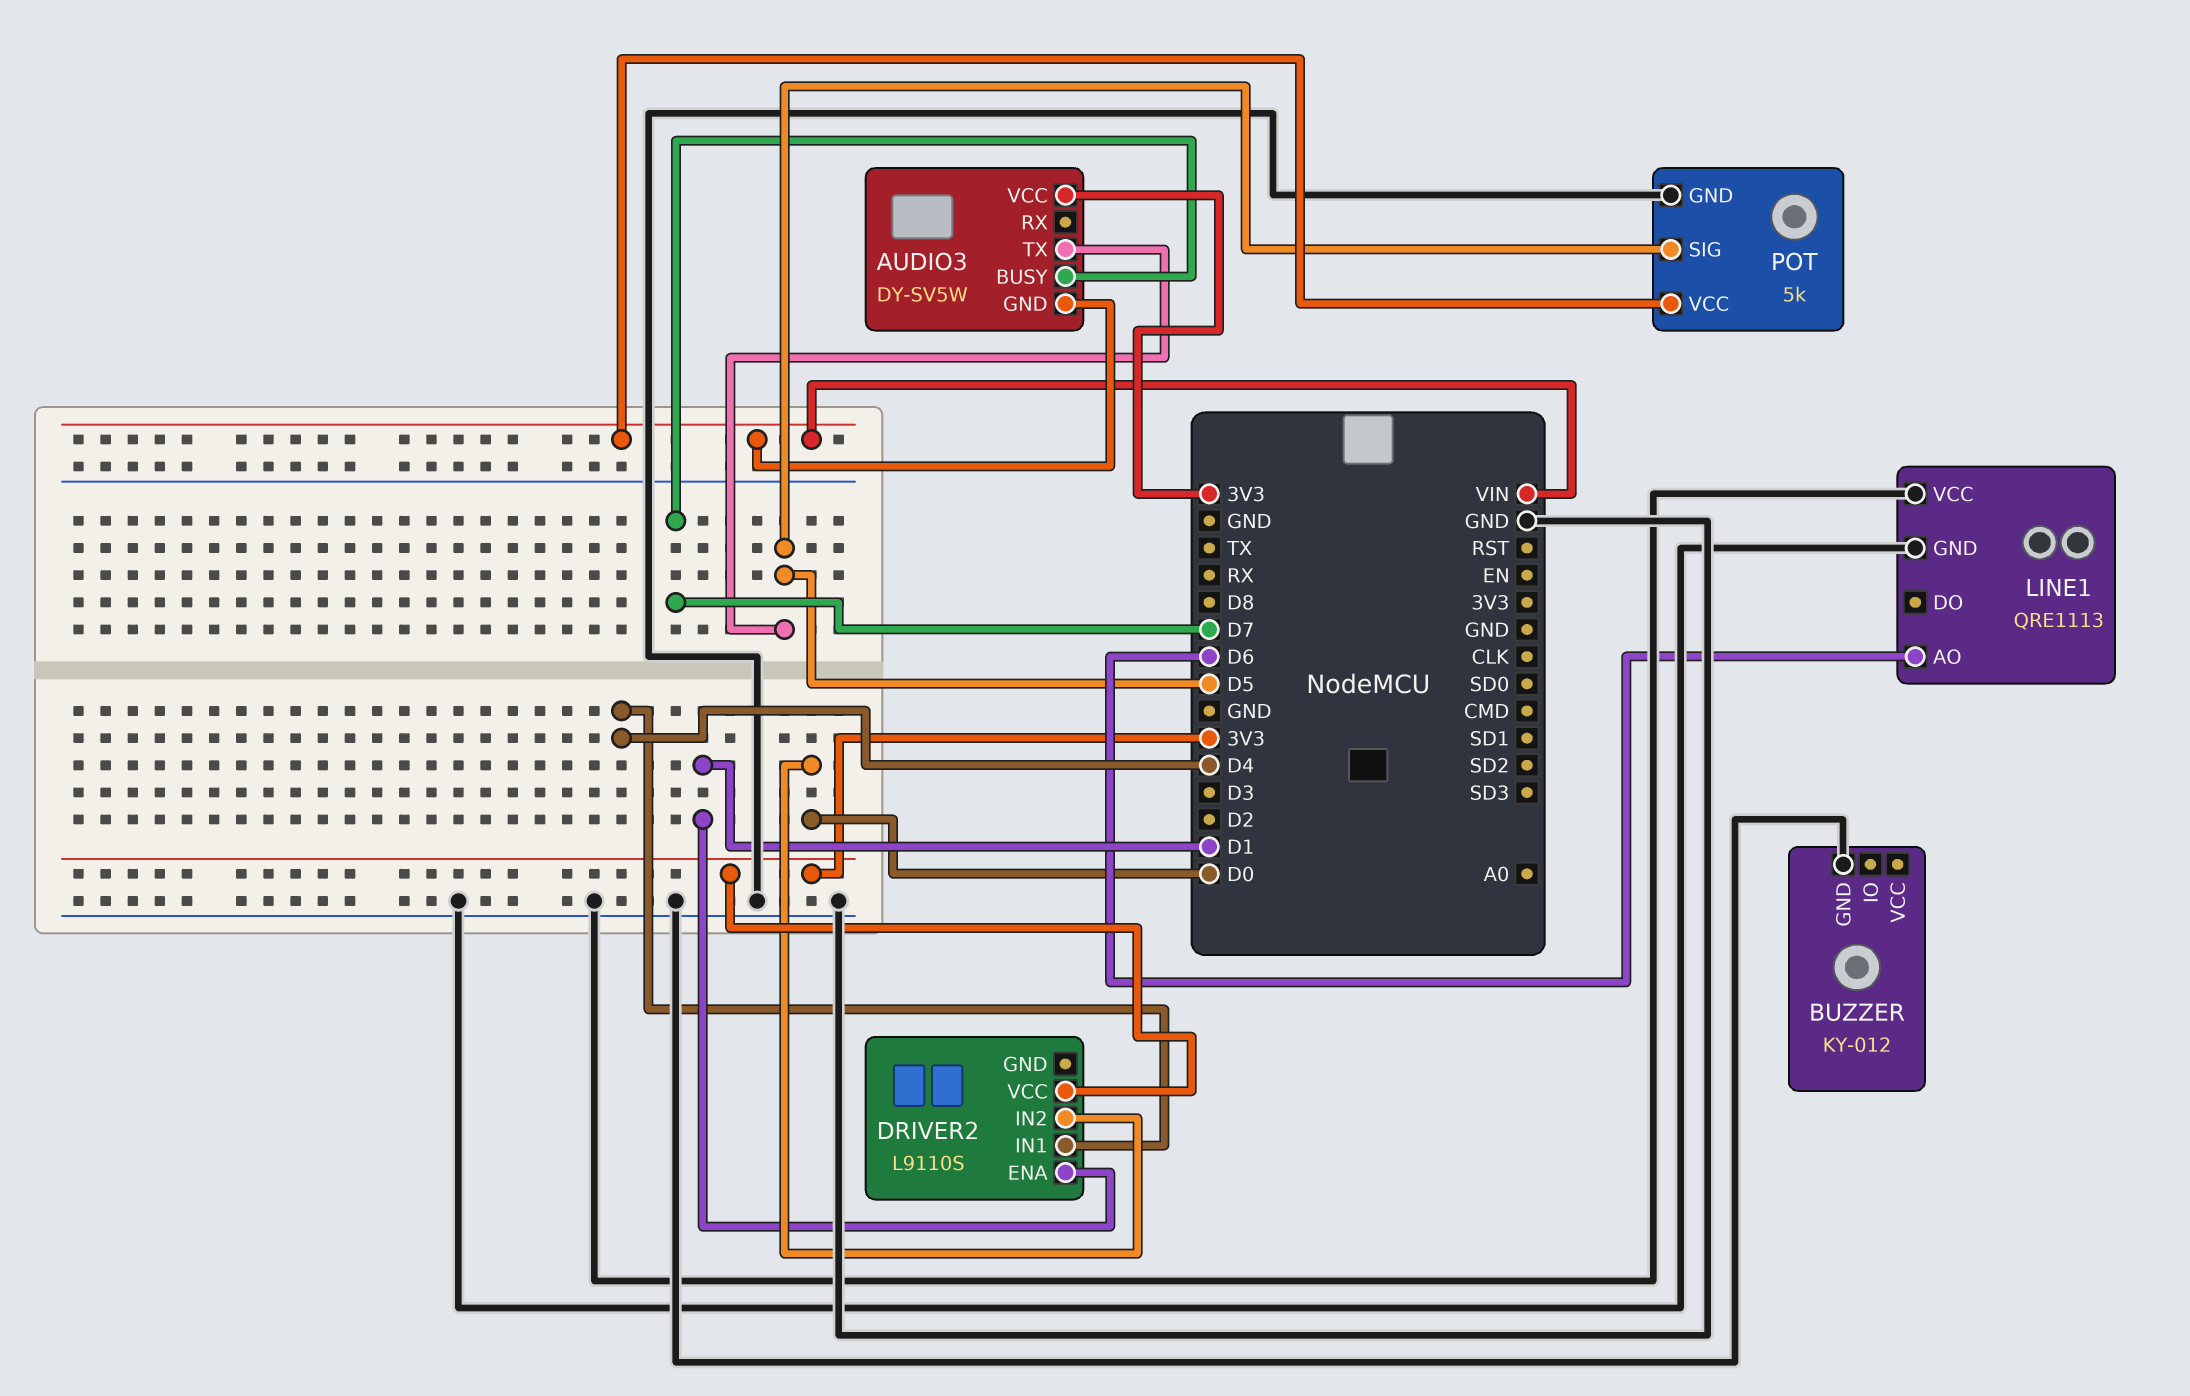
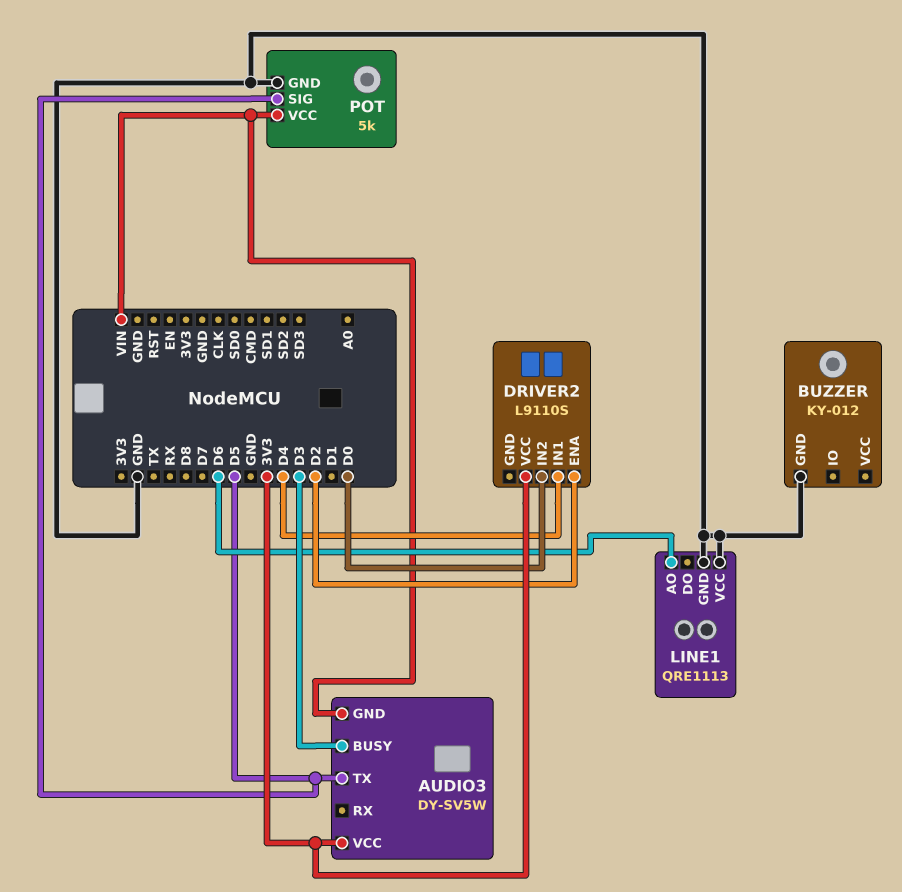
AUDIO3 pin BUSY: D7 -> D3
DRIVER2 pin ENA: D1 -> D2

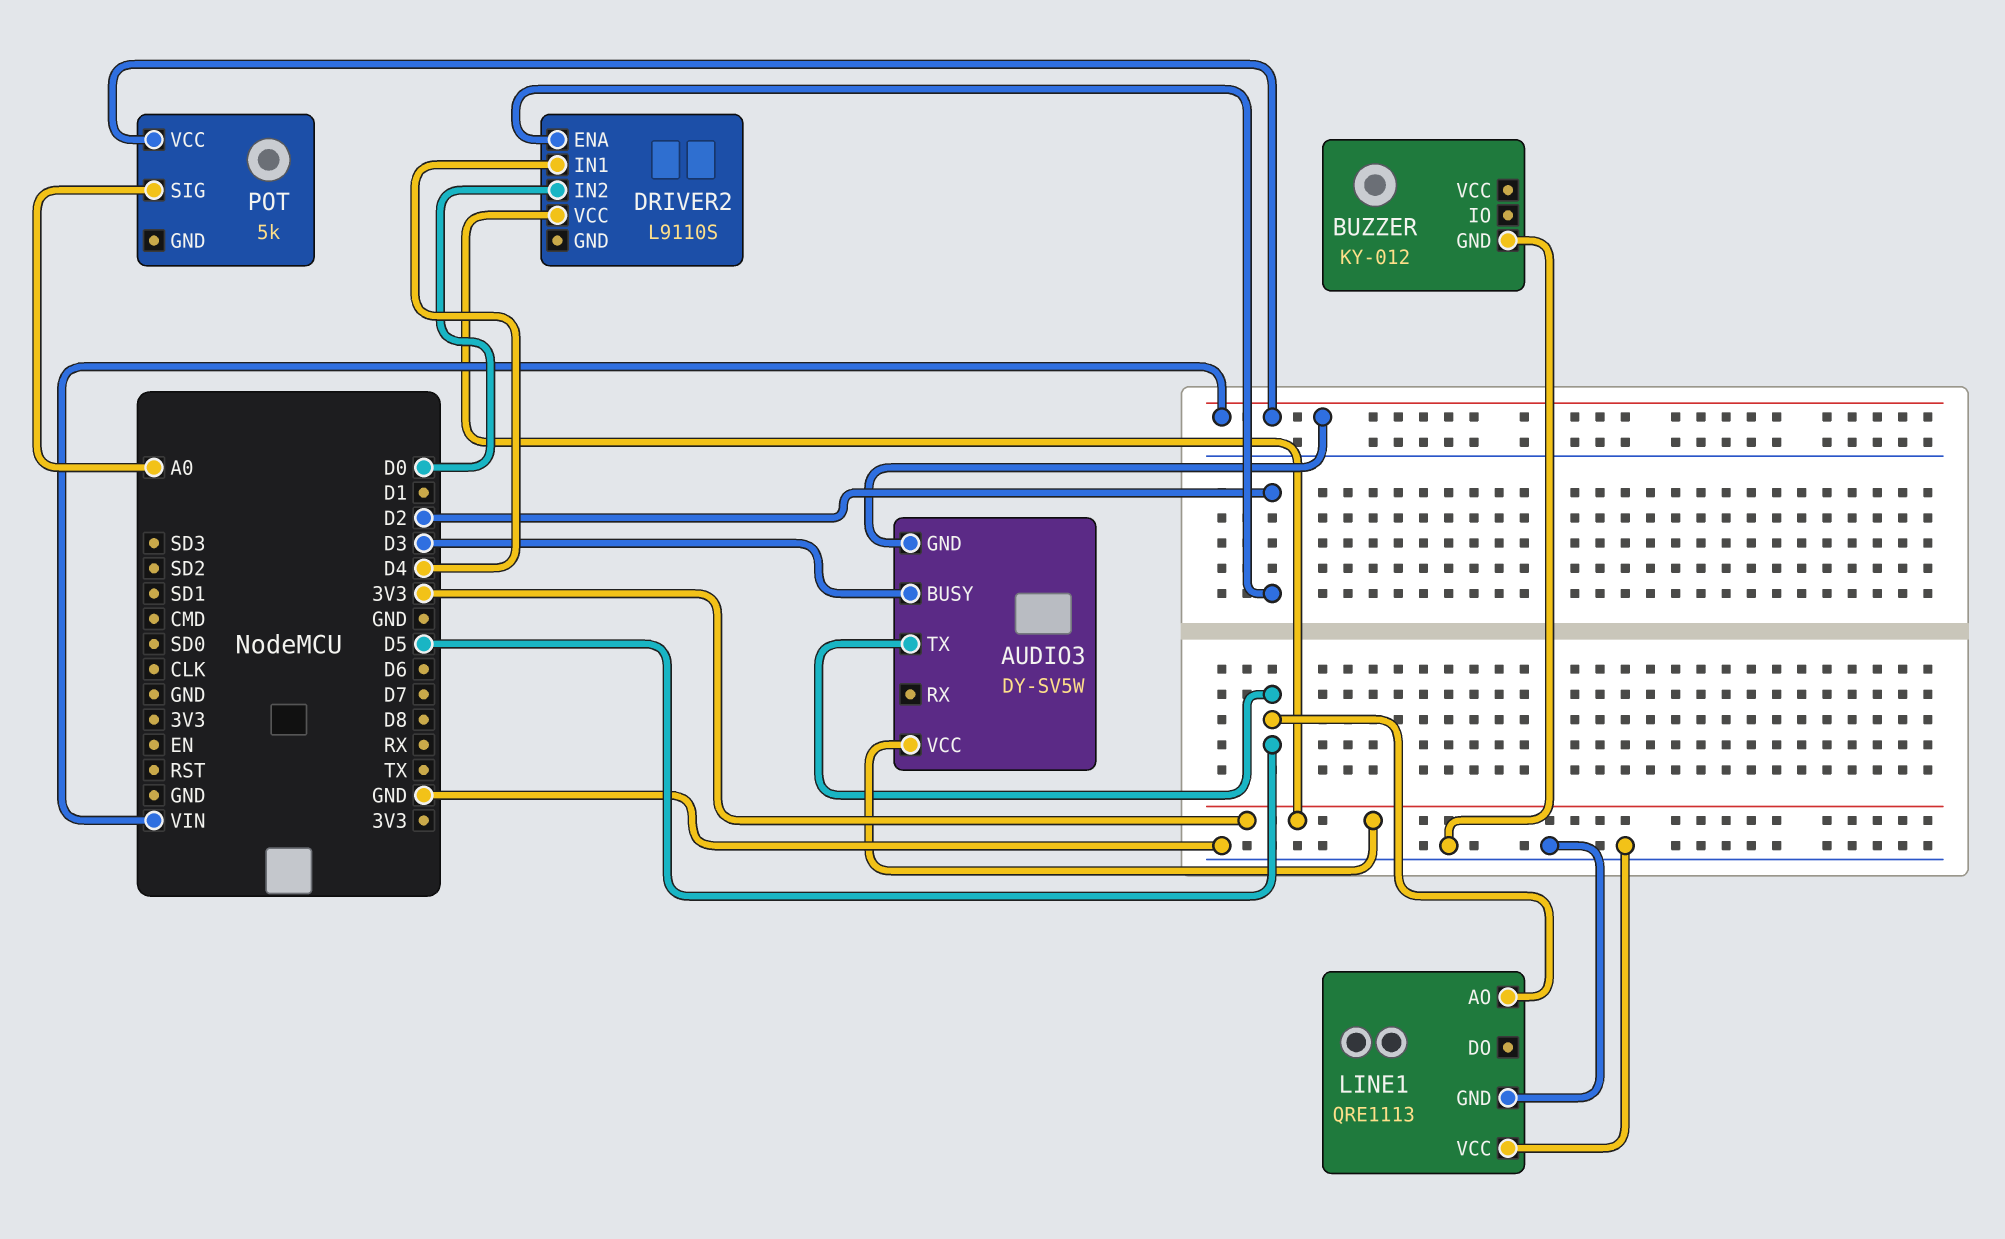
LINE1 pin AO: D6 -> D5
POT pin GND: GND -> none
POT pin SIG: D5 -> A0

